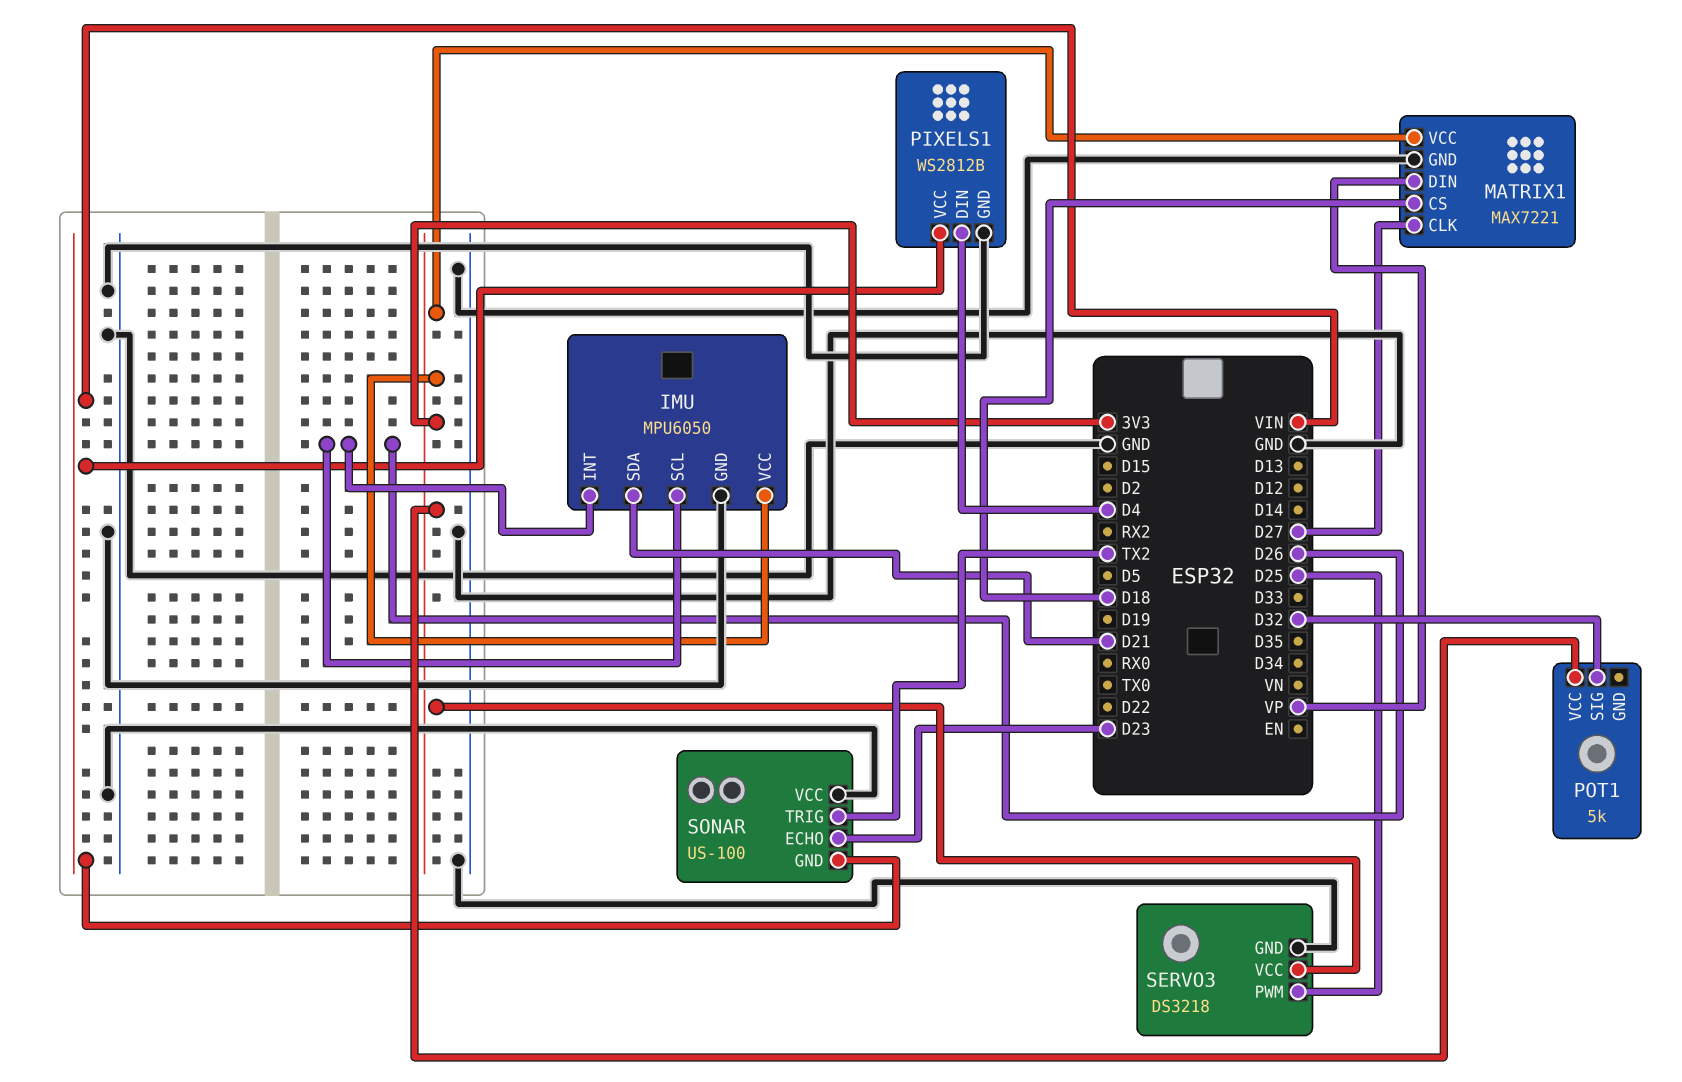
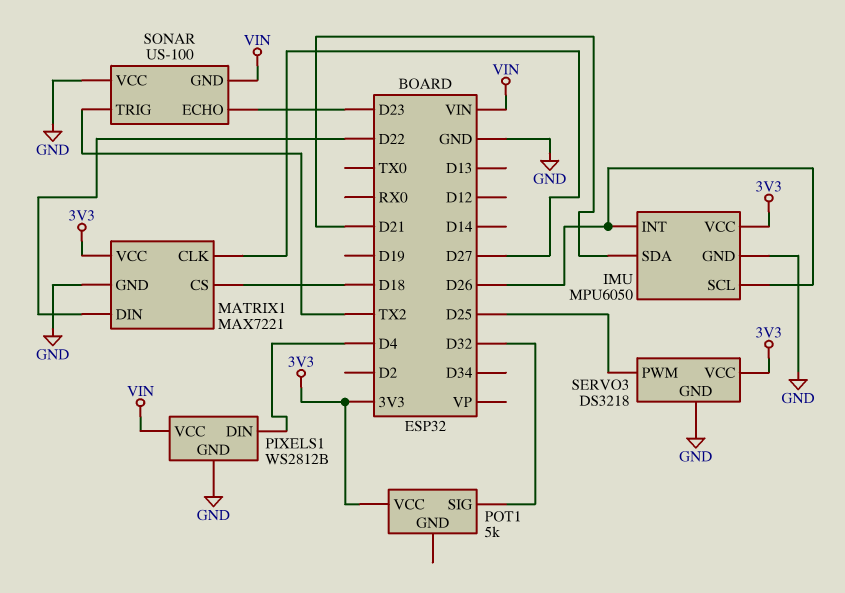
MATRIX1 pin DIN: VP -> D22

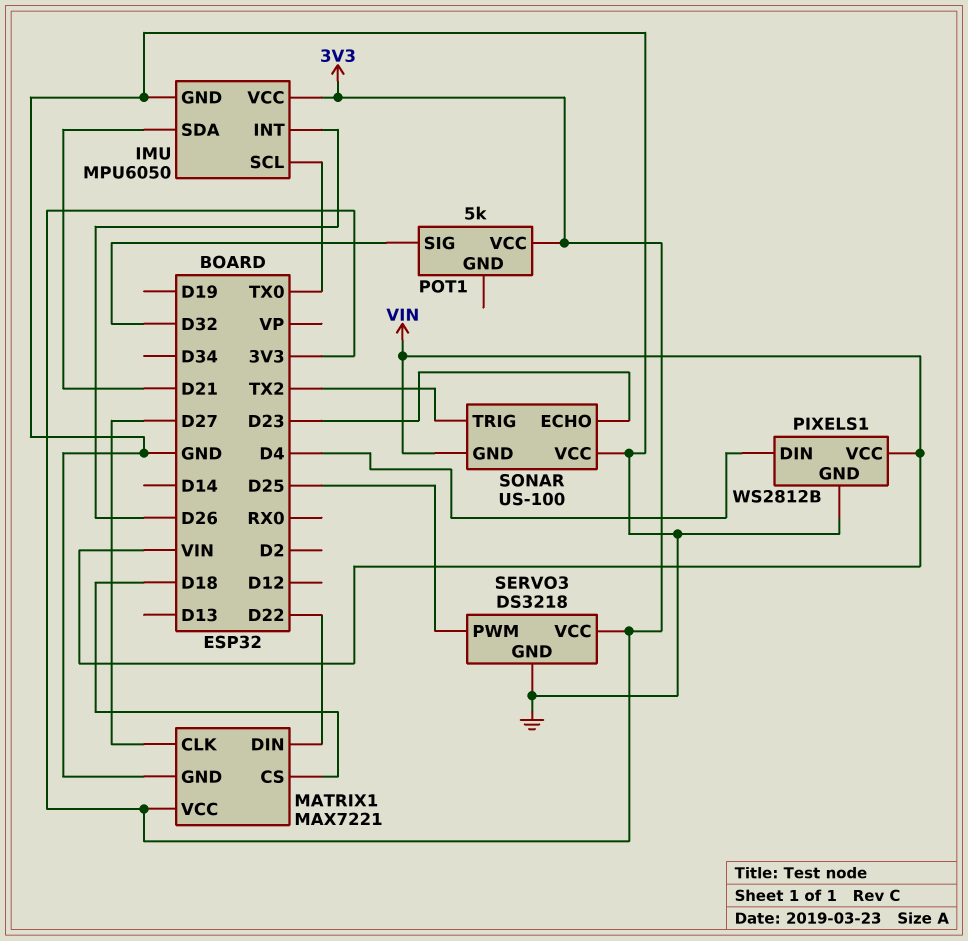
IMU pin SCL: D26 -> TX0

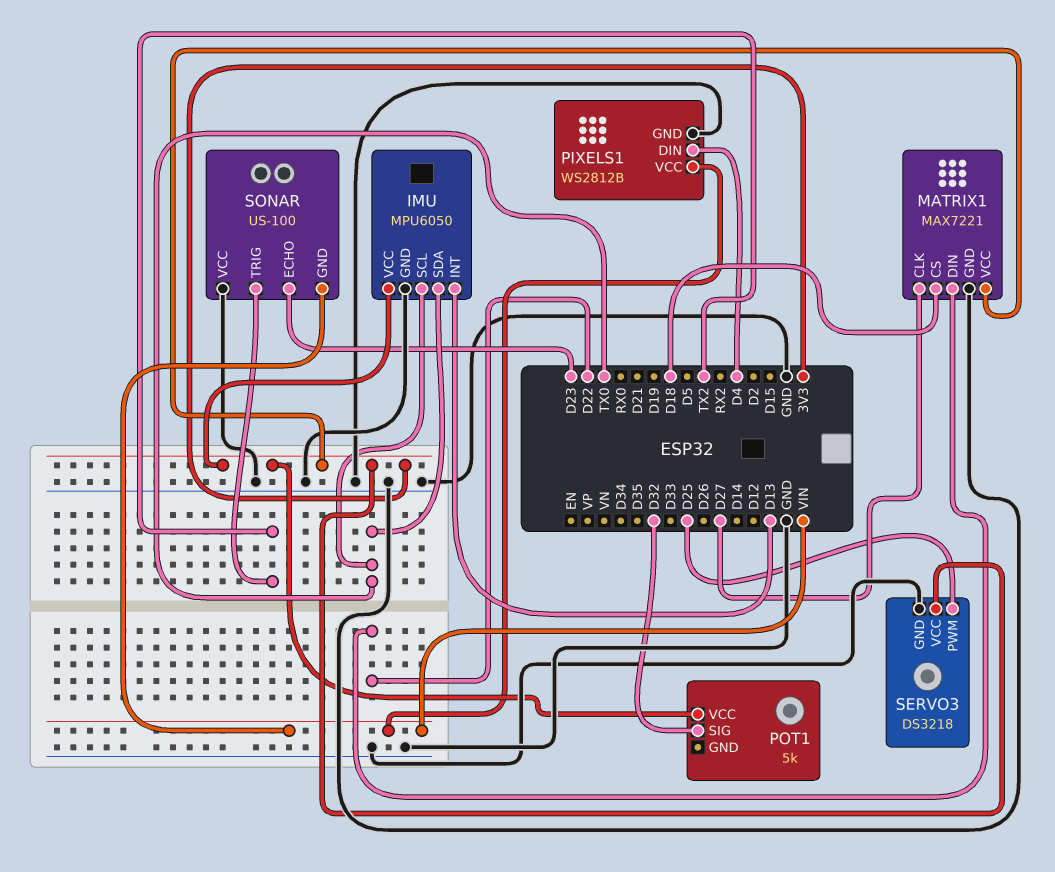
IMU pin INT: D26 -> D13
IMU pin SDA: D21 -> TX0

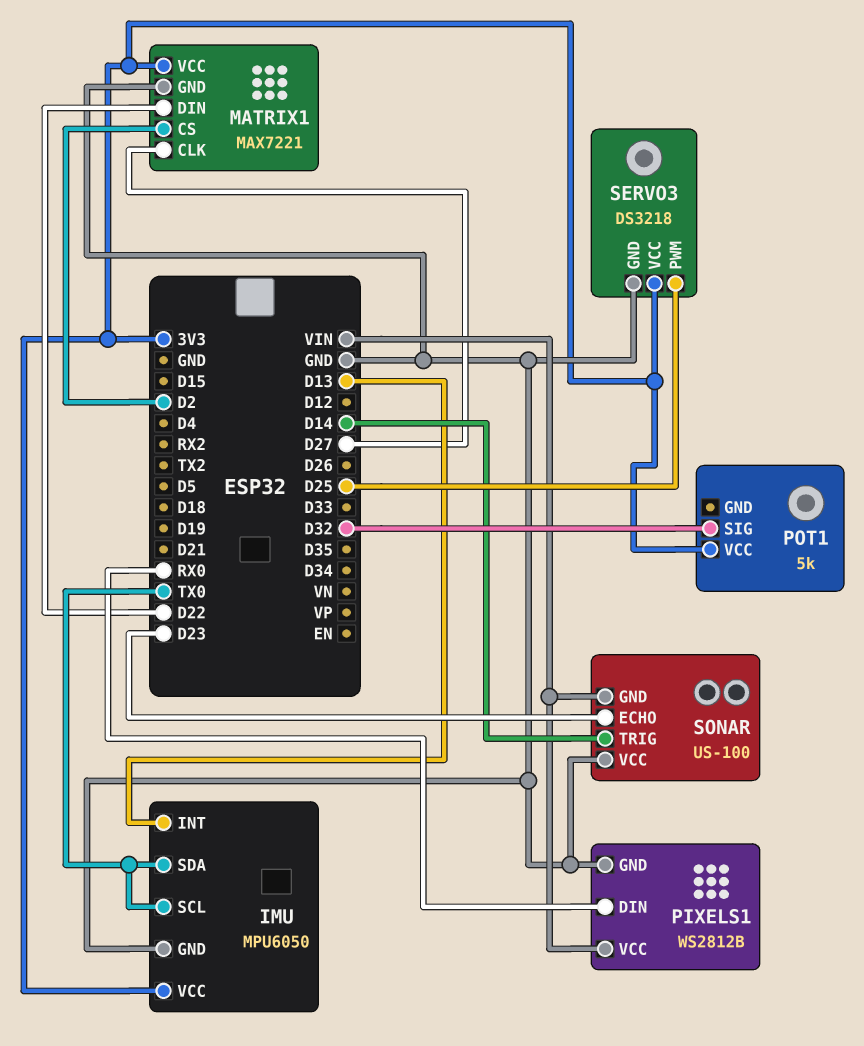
MATRIX1 pin CS: D18 -> D2
PIXELS1 pin DIN: D4 -> RX0
SONAR pin TRIG: TX2 -> D14

